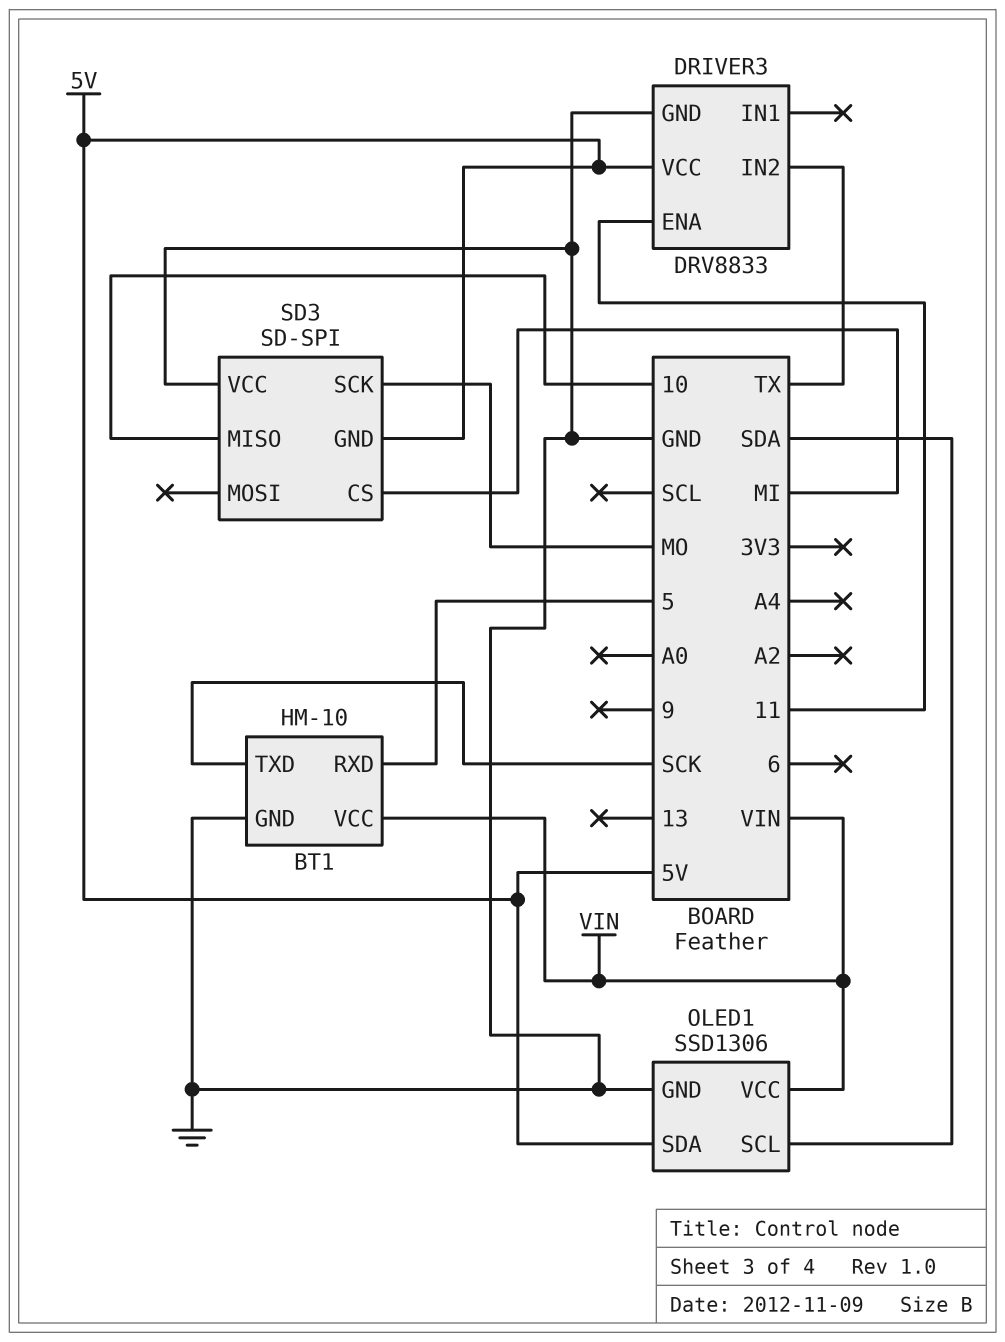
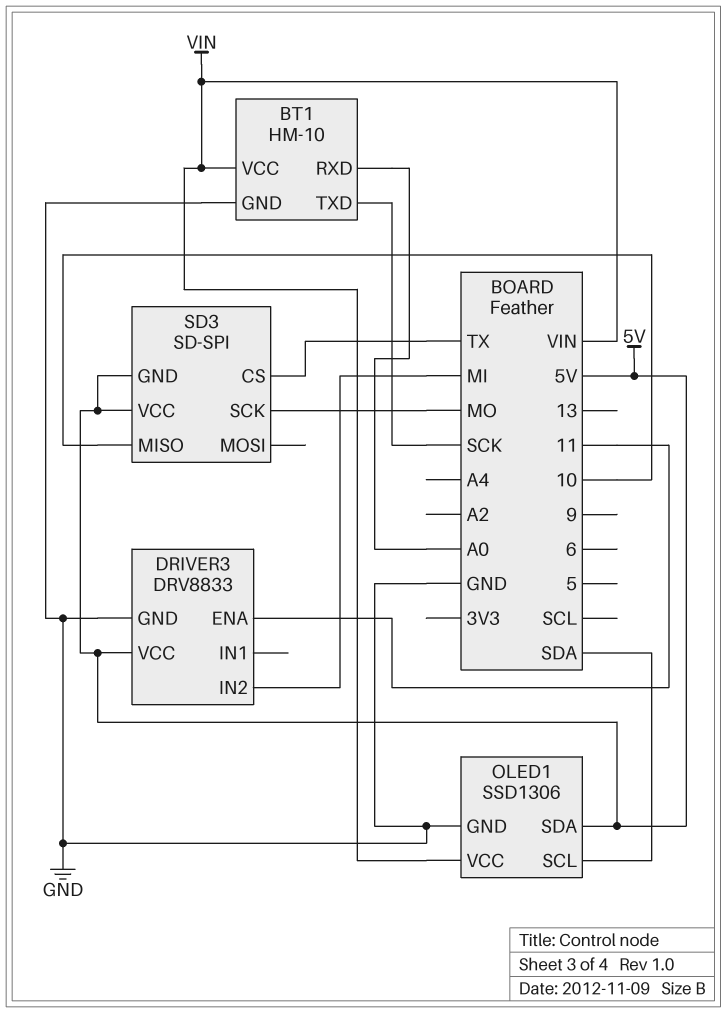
BT1 pin RXD: 5 -> A0
DRIVER3 pin IN2: TX -> MI
SD3 pin CS: MI -> TX
SD3 pin VCC: GND -> 5V

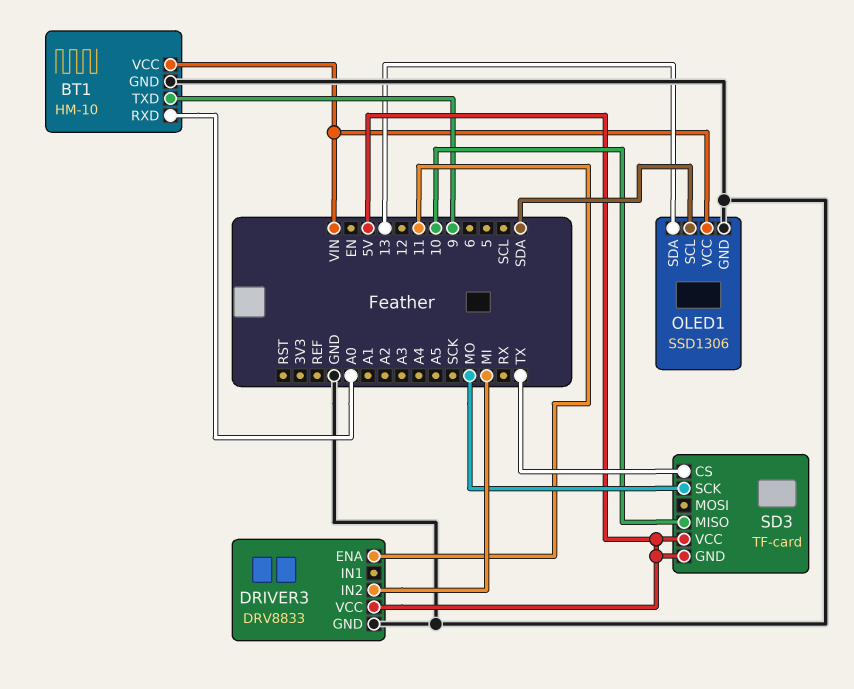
BT1 pin TXD: SCK -> 9
OLED1 pin SDA: 5V -> 13
SD3: SD-SPI -> TF-card

